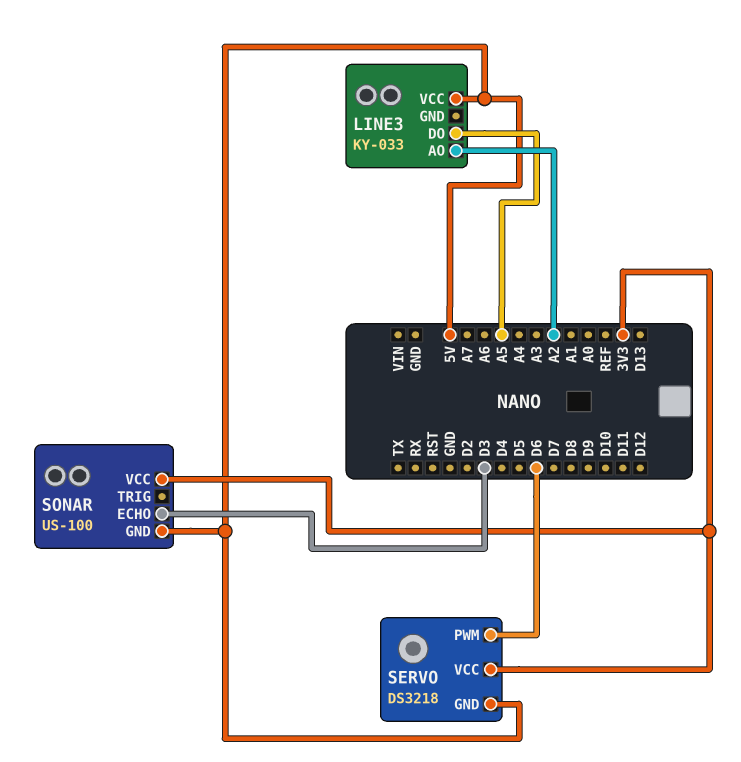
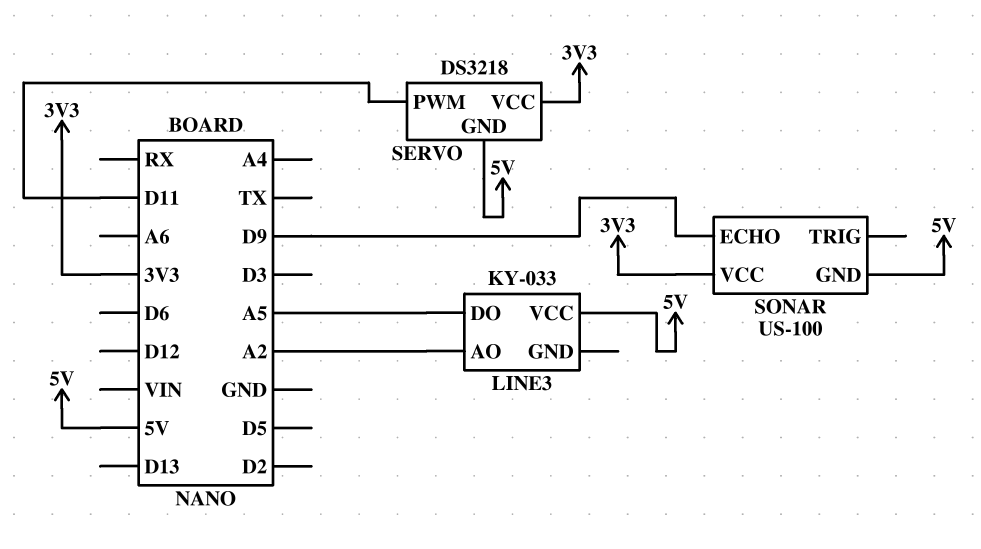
SERVO pin PWM: D6 -> D11
SONAR pin ECHO: D3 -> D9

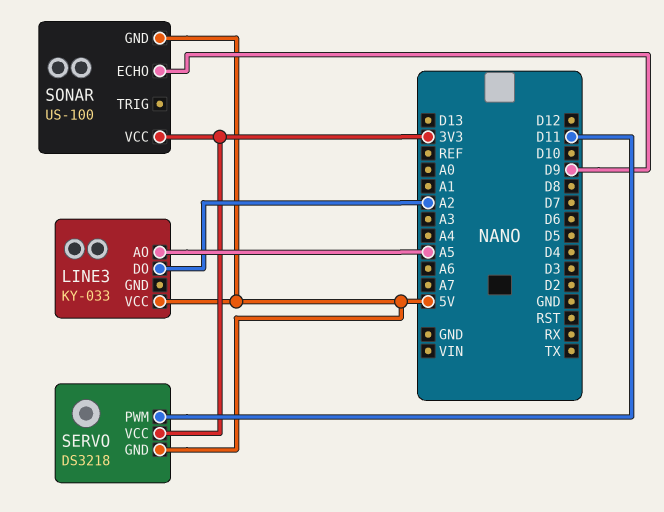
LINE3 pin AO: A2 -> A5
LINE3 pin DO: A5 -> A2

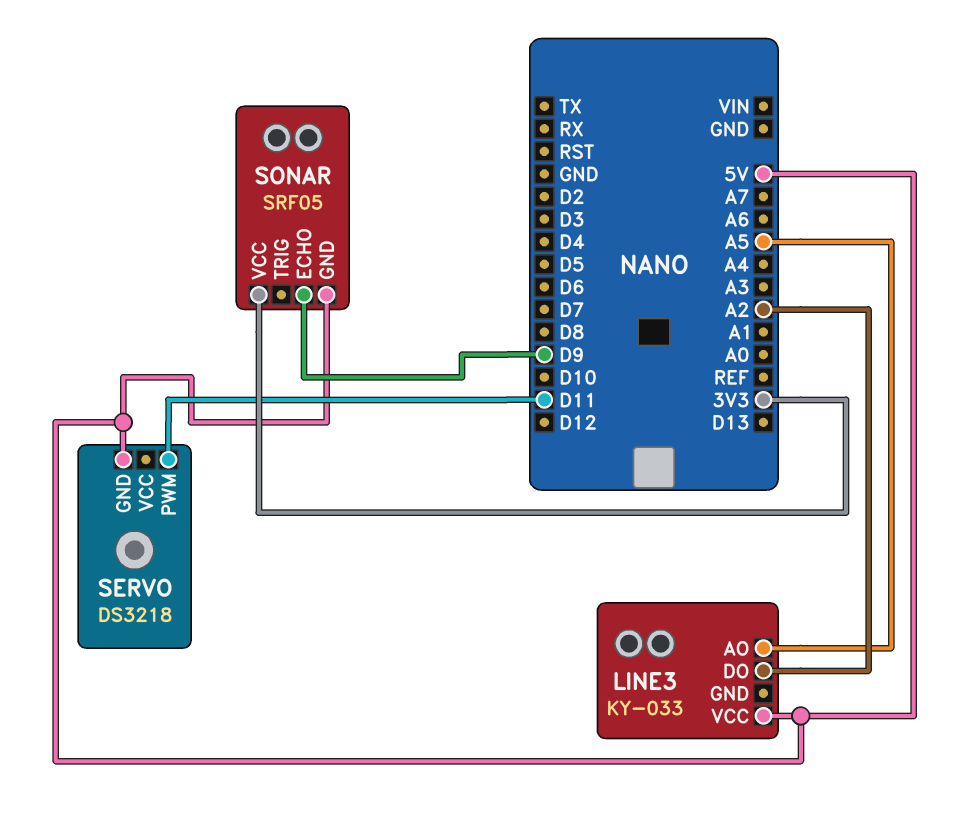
SERVO pin VCC: 3V3 -> none
SONAR: US-100 -> SRF05

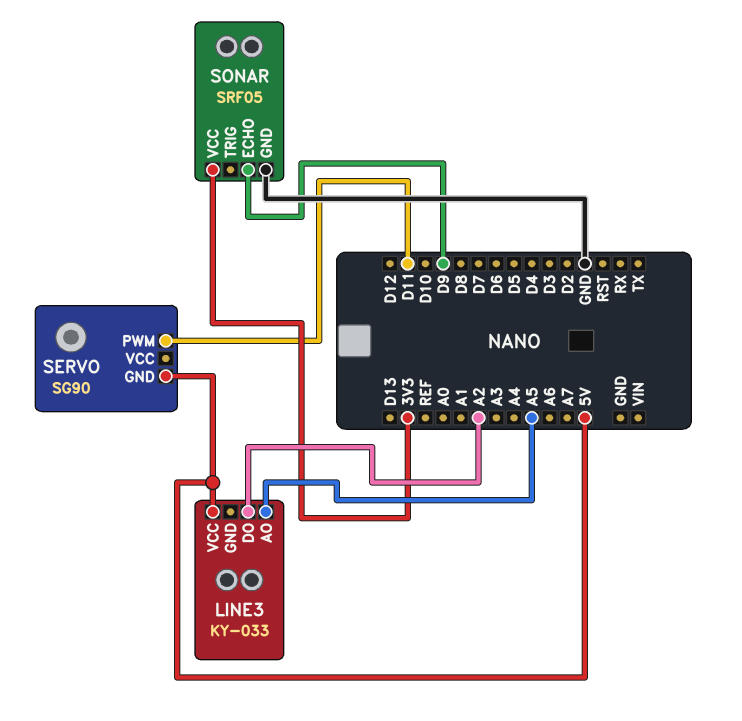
SERVO: DS3218 -> SG90
SONAR pin GND: 5V -> GND

